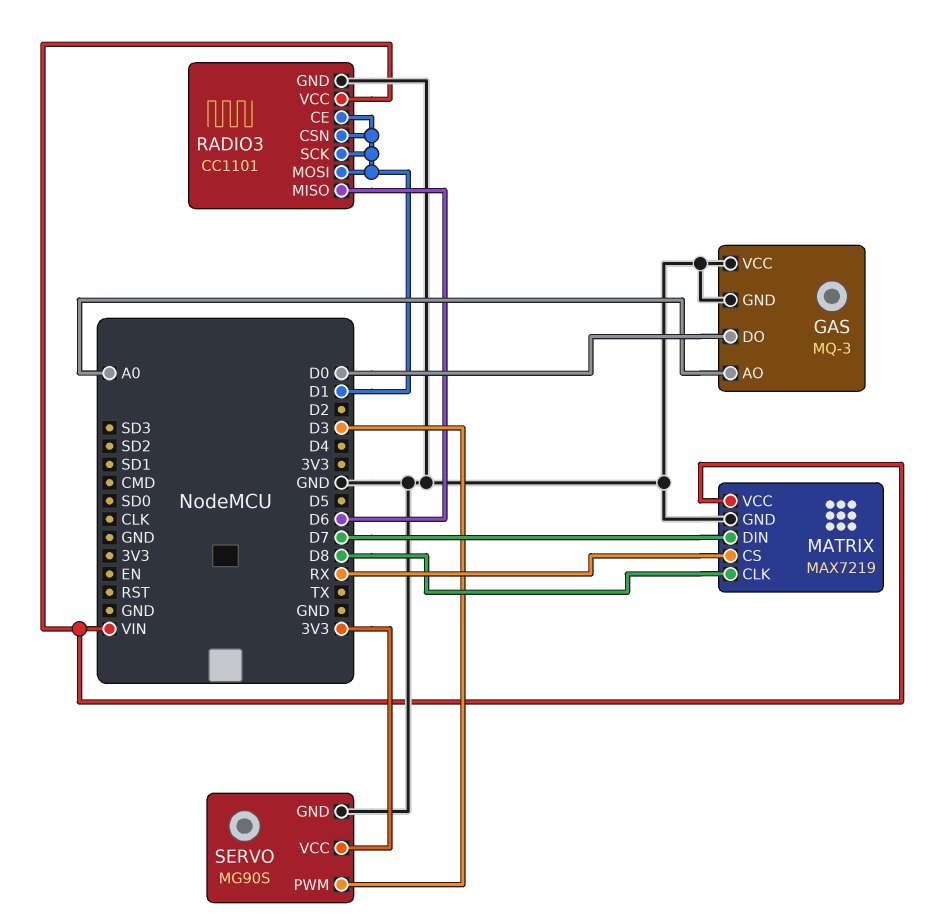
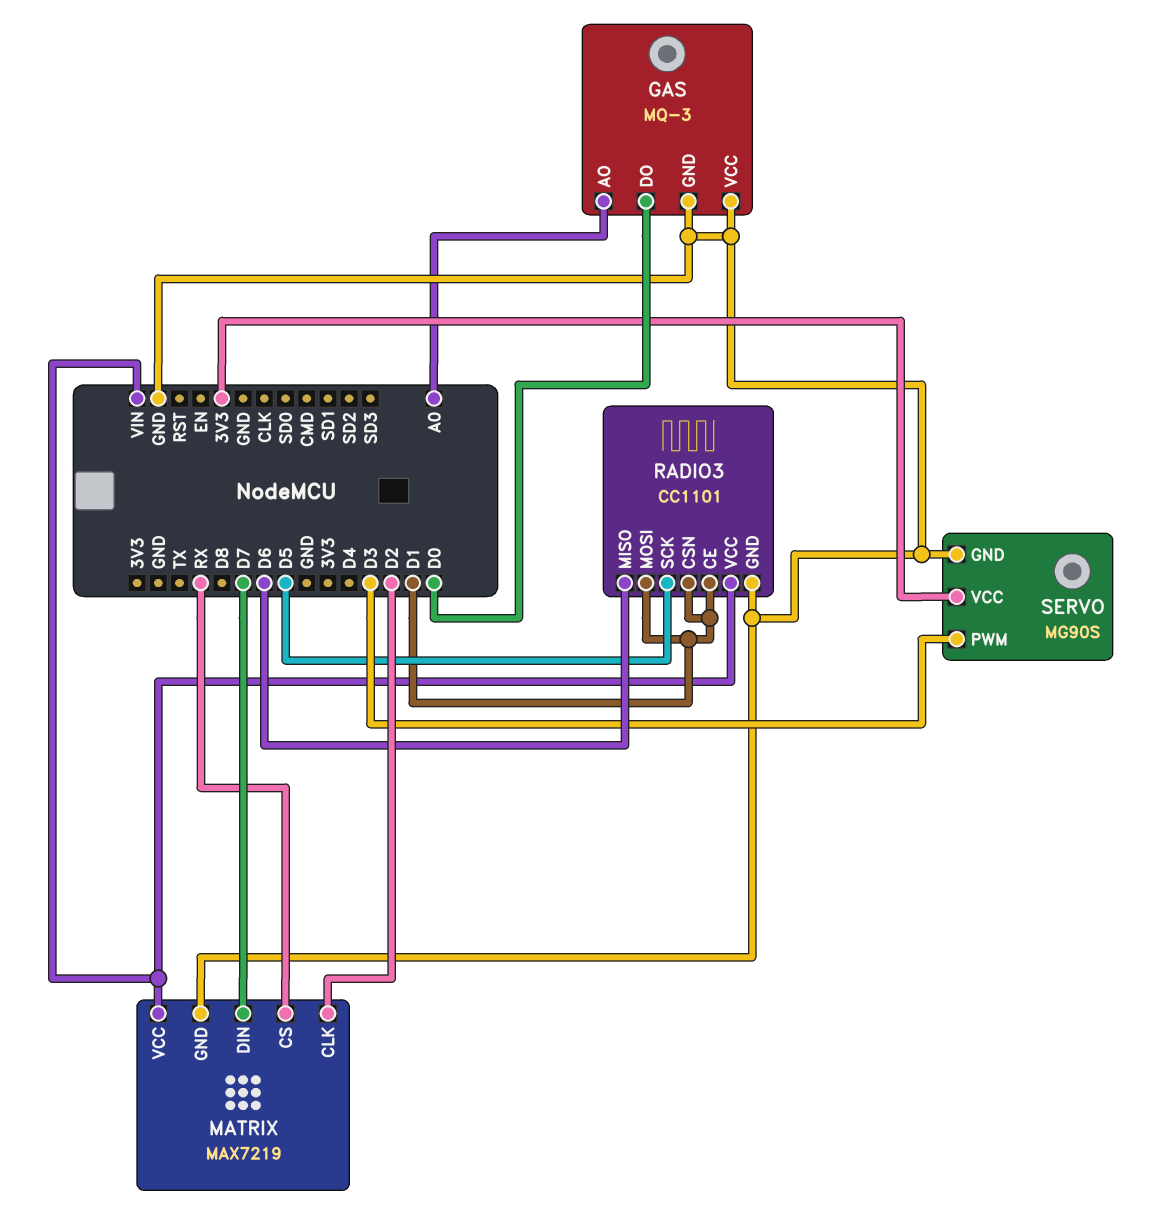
MATRIX pin CLK: D8 -> D2
RADIO3 pin SCK: D1 -> D5

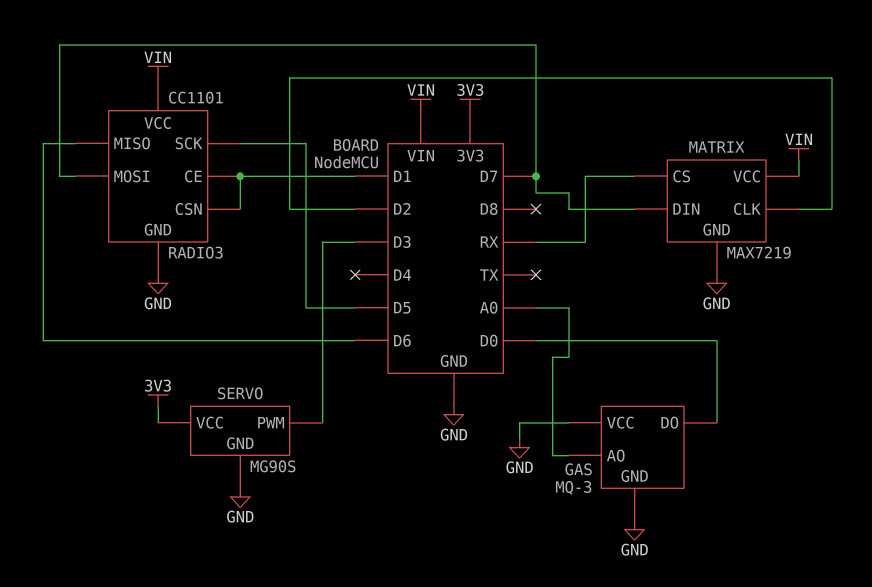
RADIO3 pin MOSI: D1 -> D7

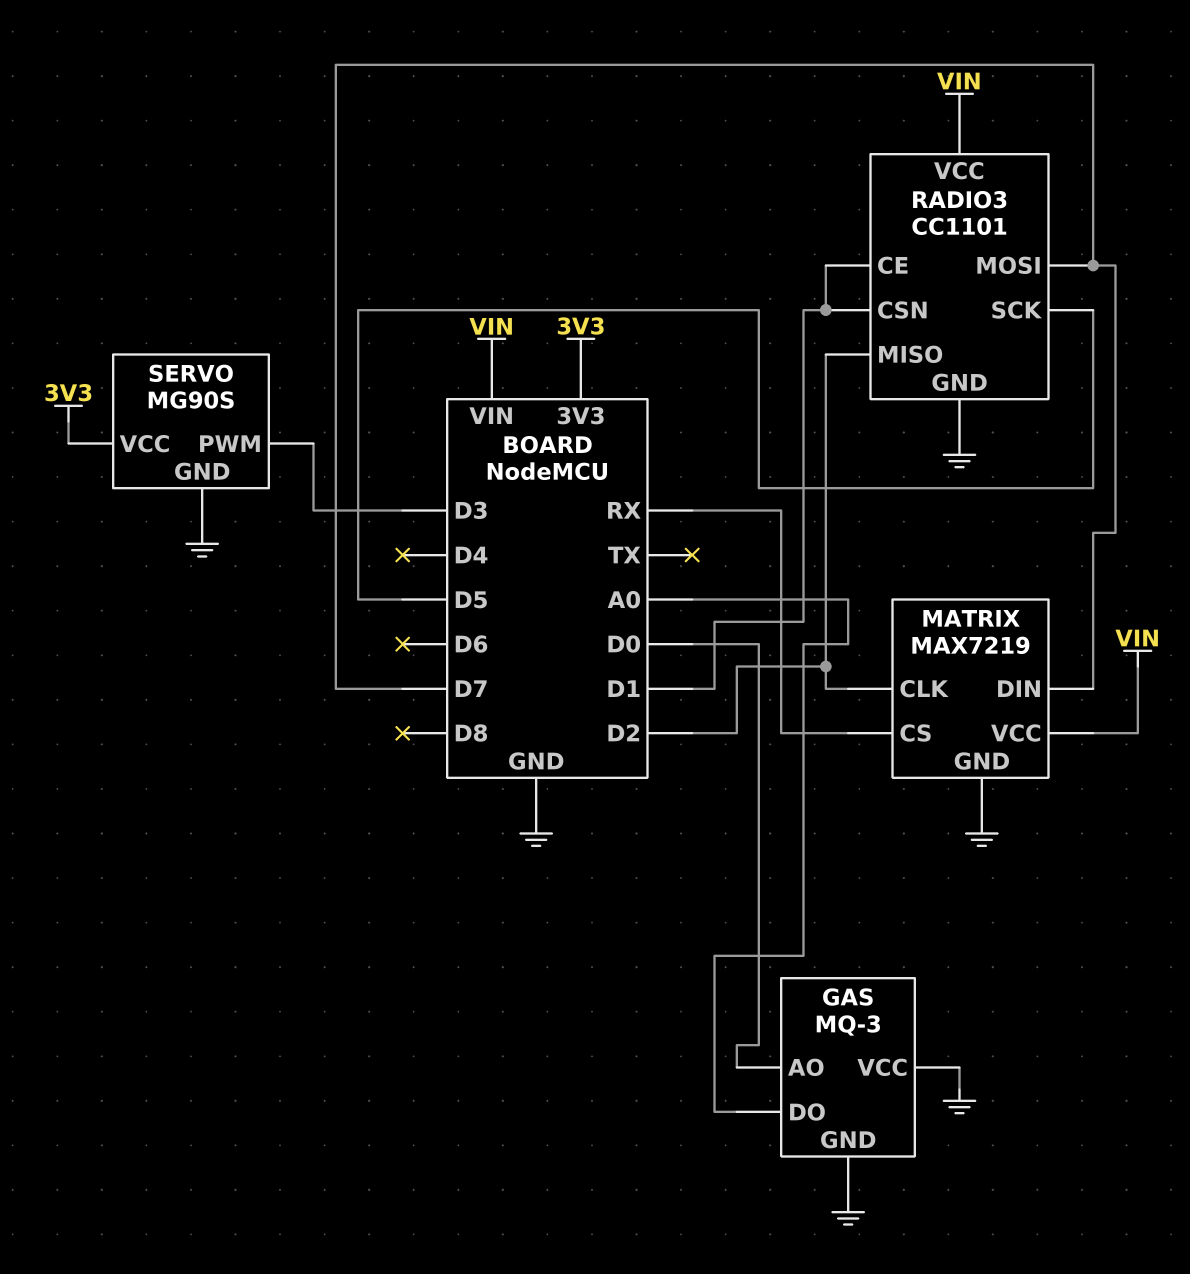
GAS pin AO: A0 -> D0
GAS pin DO: D0 -> A0
RADIO3 pin MISO: D6 -> D2

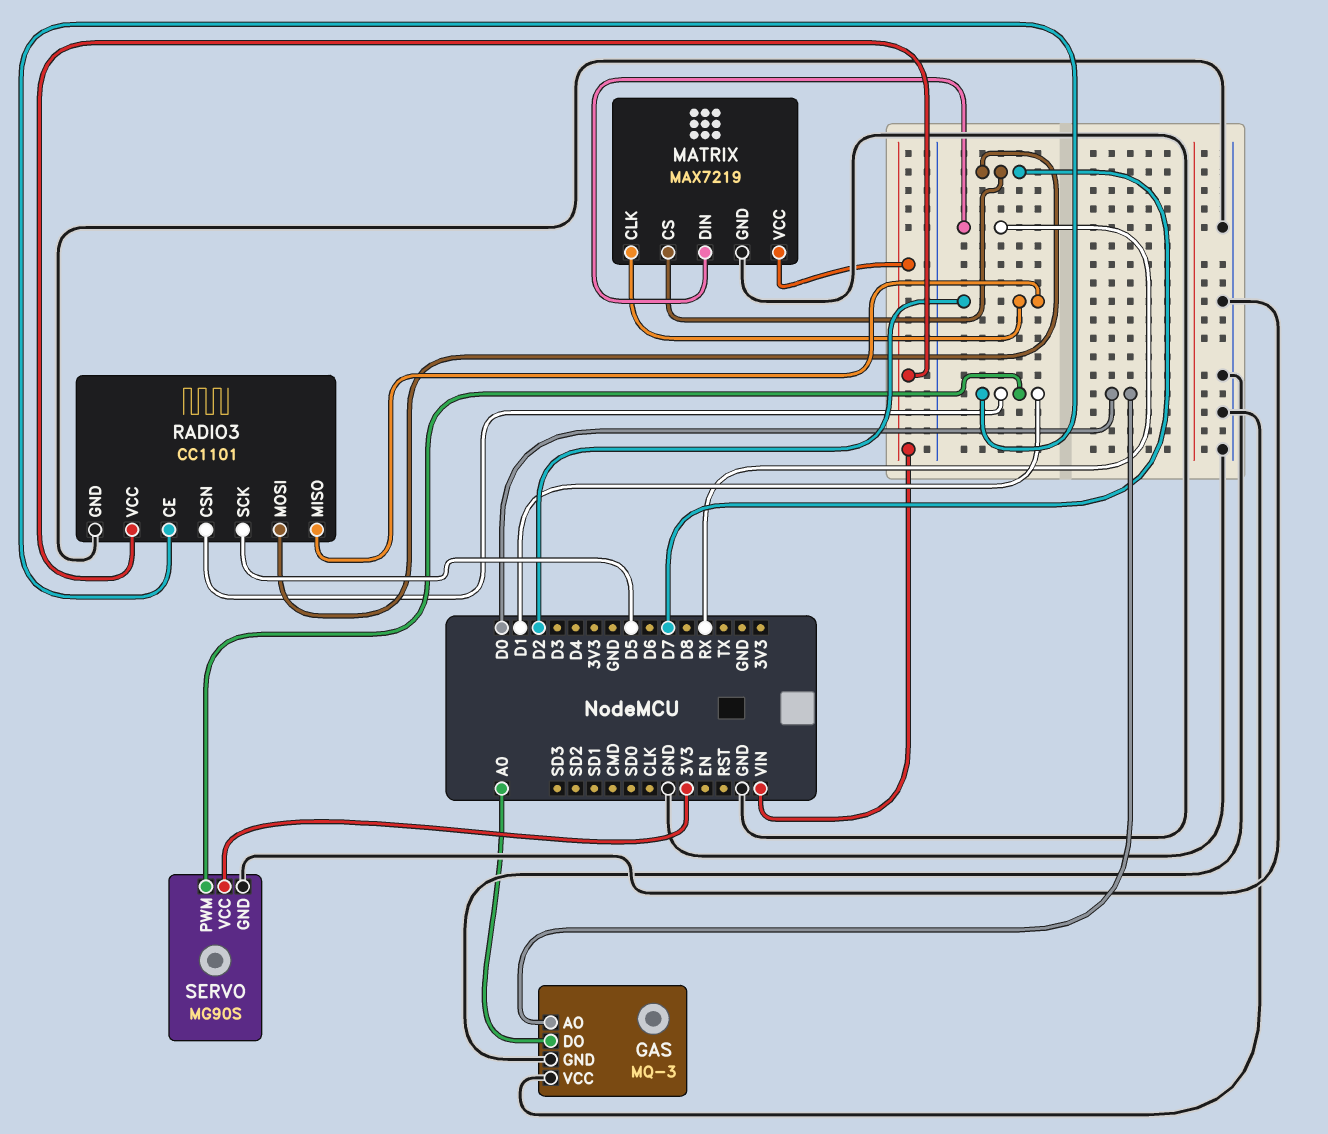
MATRIX pin CS: RX -> D7
MATRIX pin DIN: D7 -> RX
SERVO pin PWM: D3 -> D1

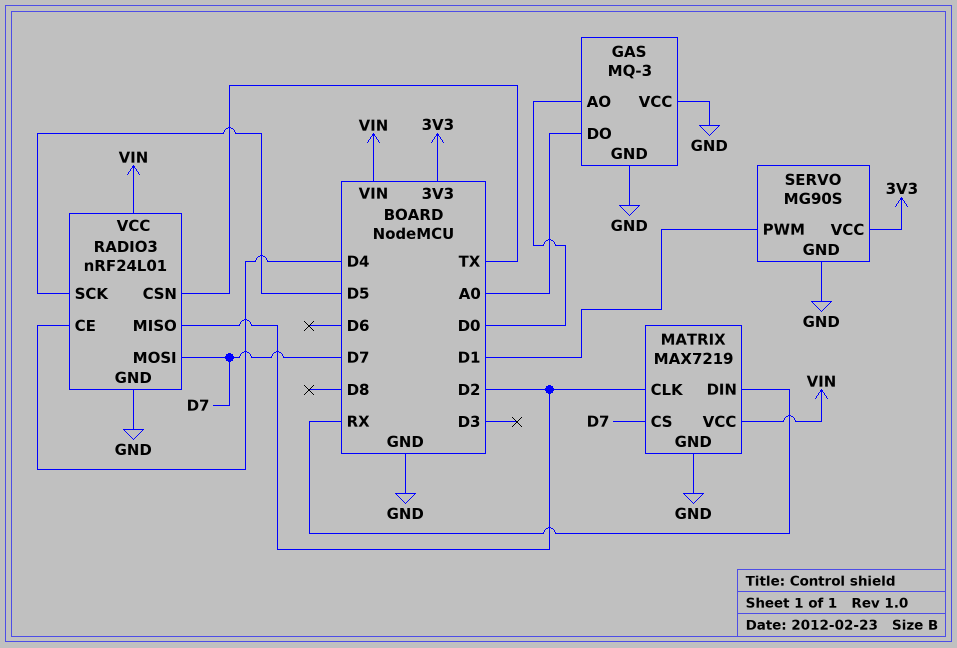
RADIO3: CC1101 -> nRF24L01
RADIO3 pin CE: D1 -> D4
RADIO3 pin CSN: D1 -> TX

